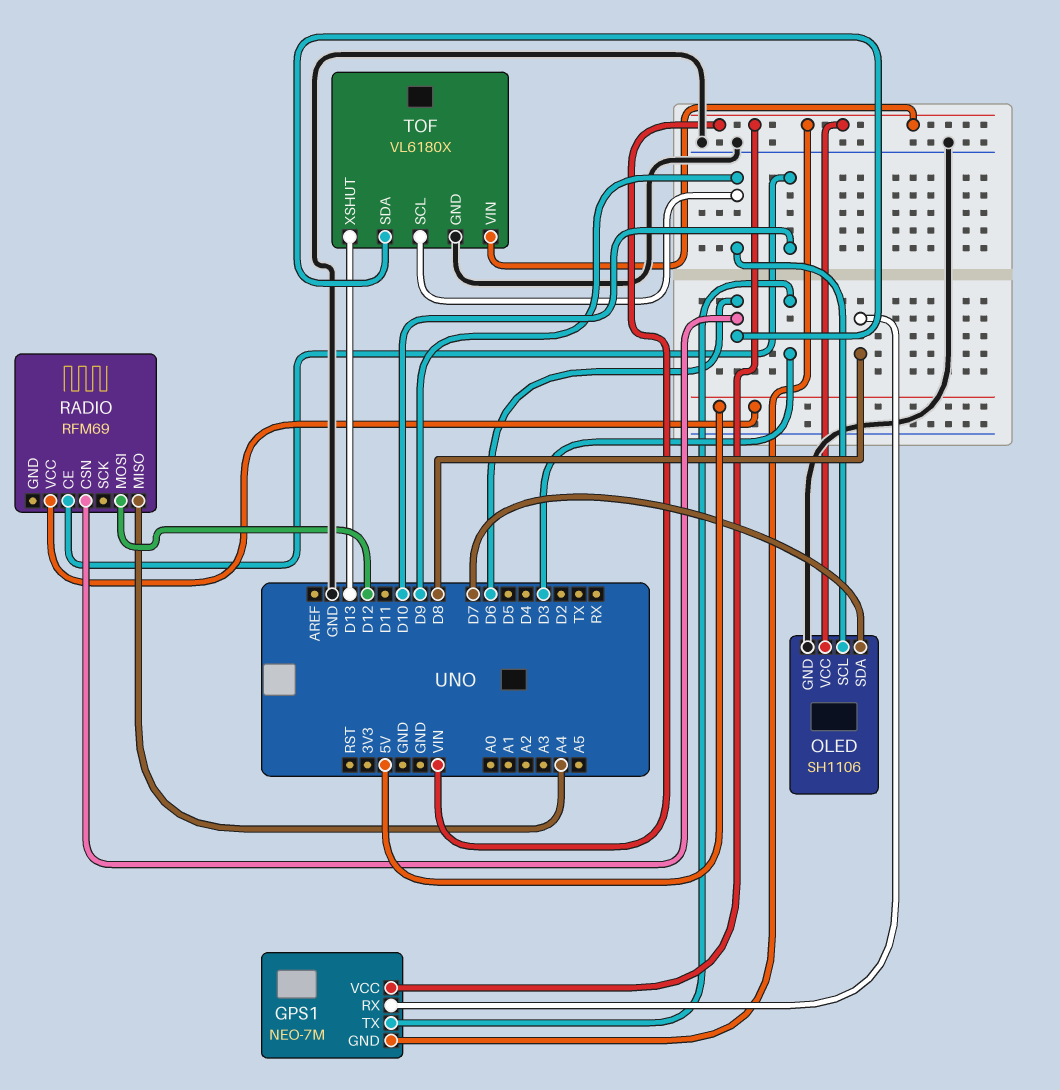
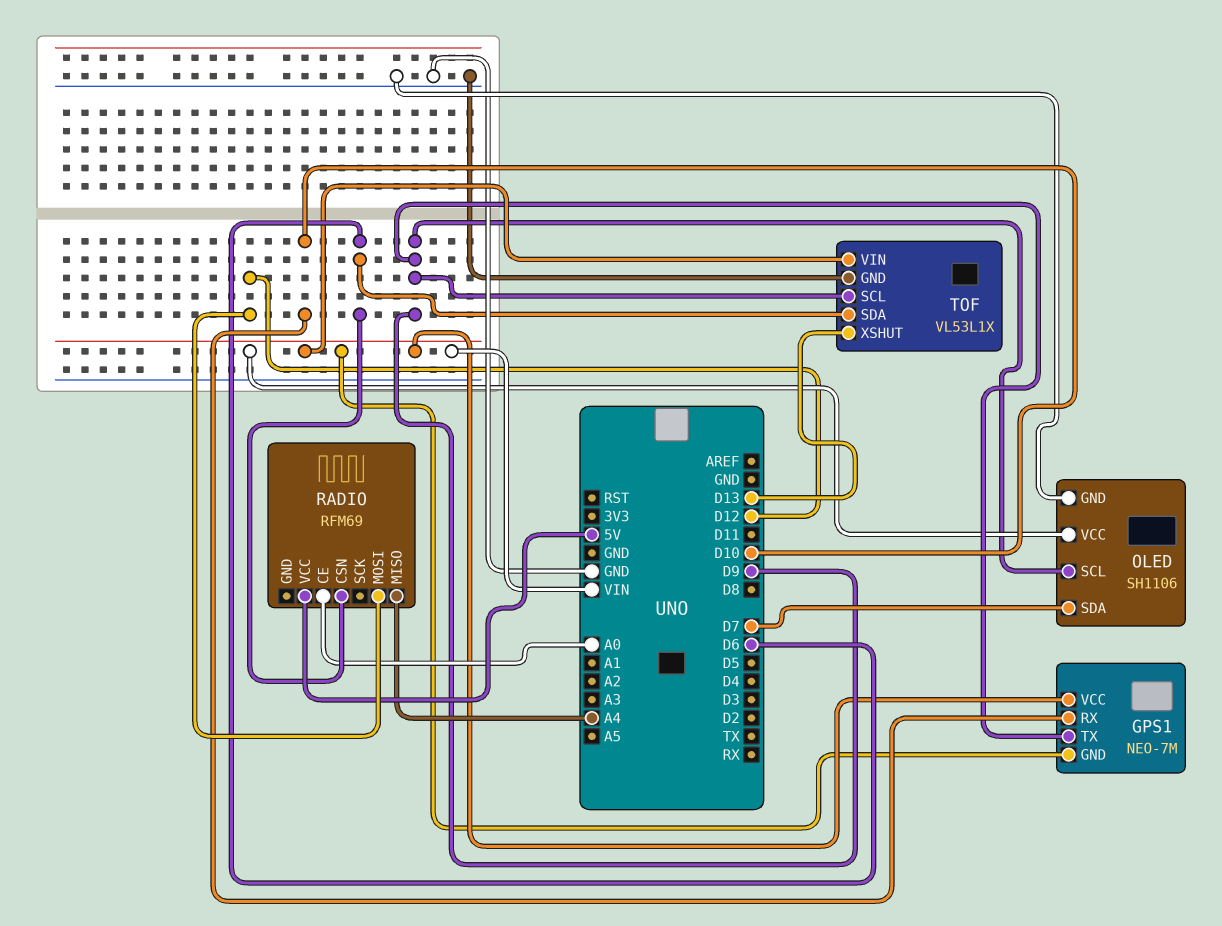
GPS1 pin RX: D8 -> D10
GPS1 pin TX: D3 -> D9
RADIO pin CE: D10 -> A0
TOF: VL6180X -> VL53L1X

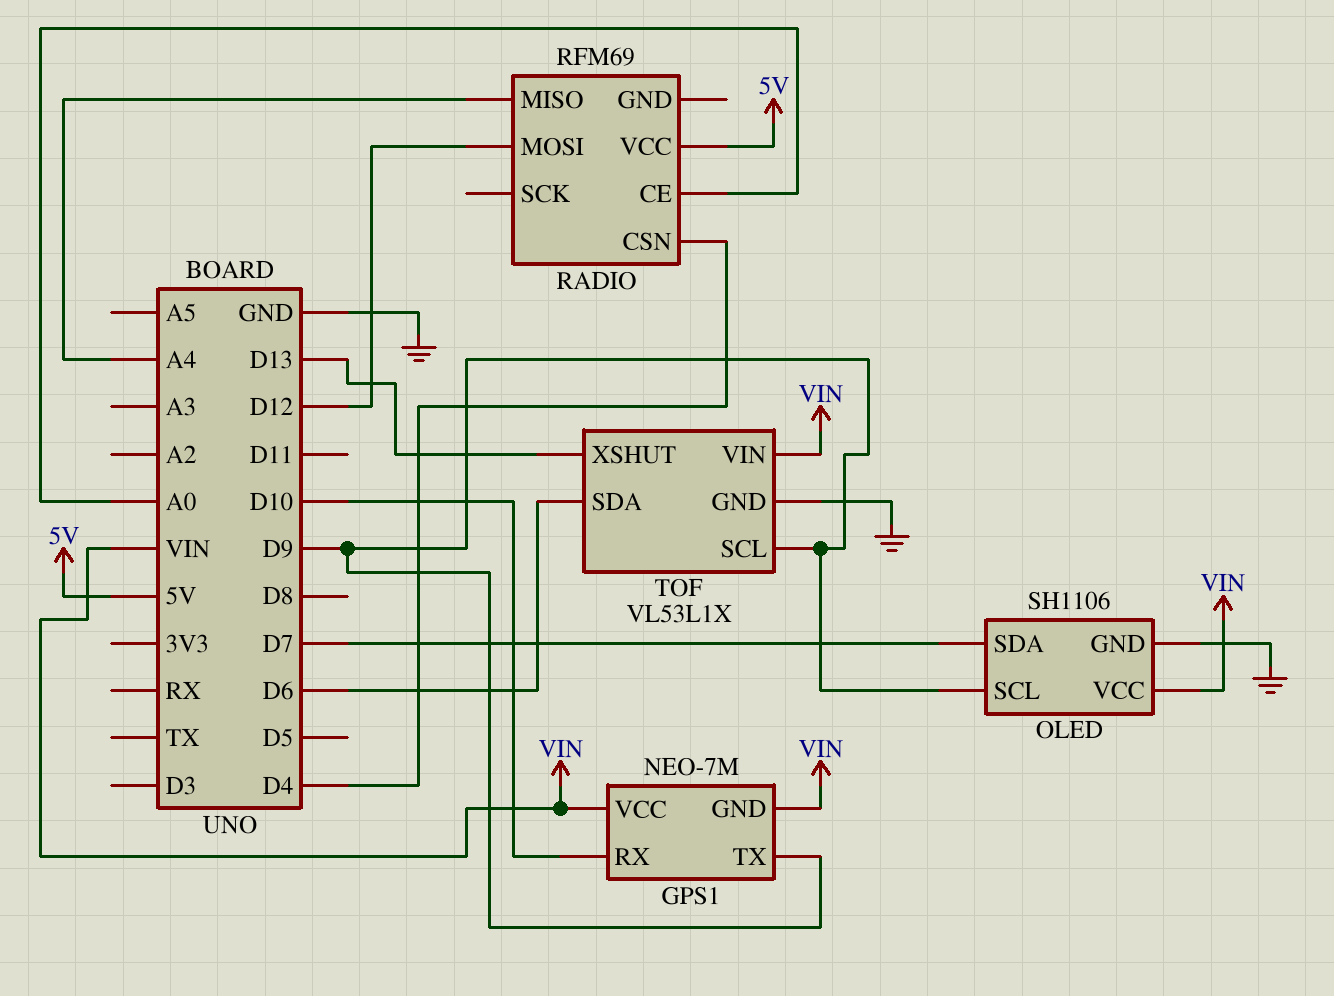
RADIO pin CSN: D6 -> D4

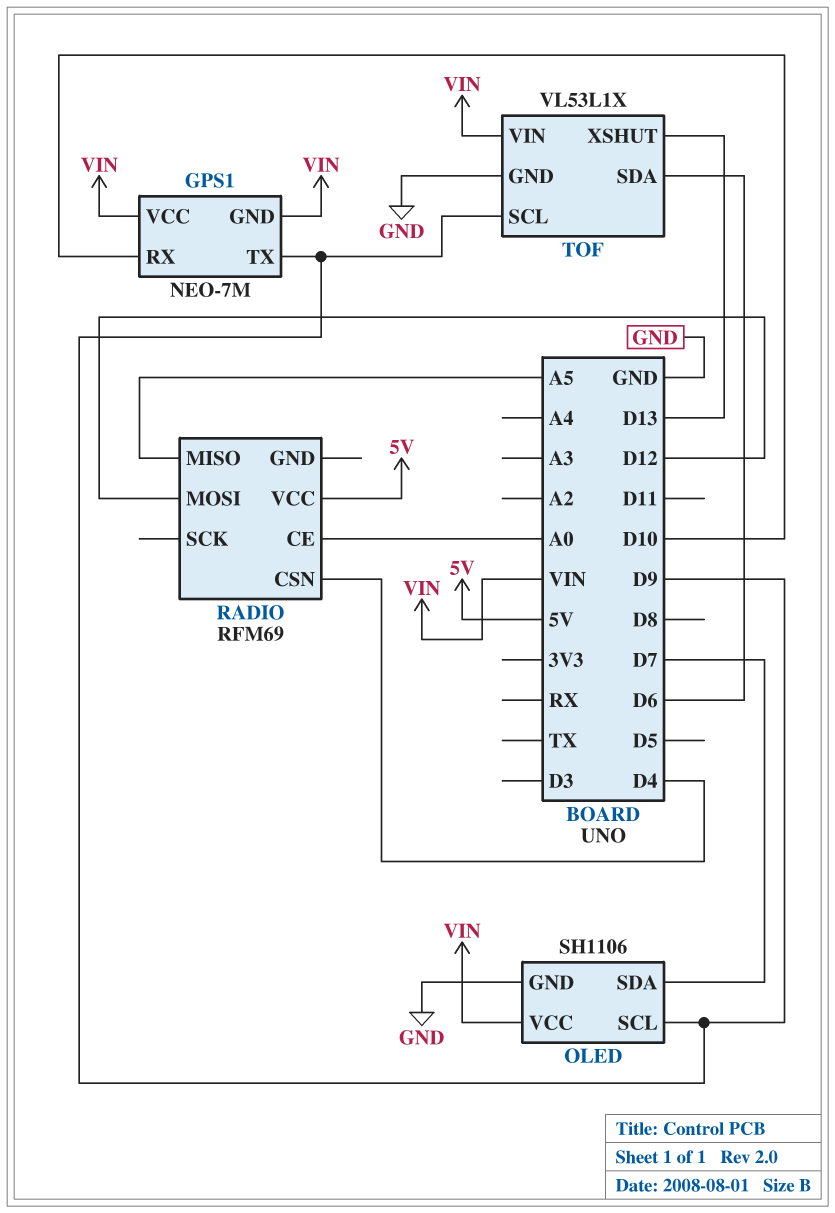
RADIO pin MISO: A4 -> A5

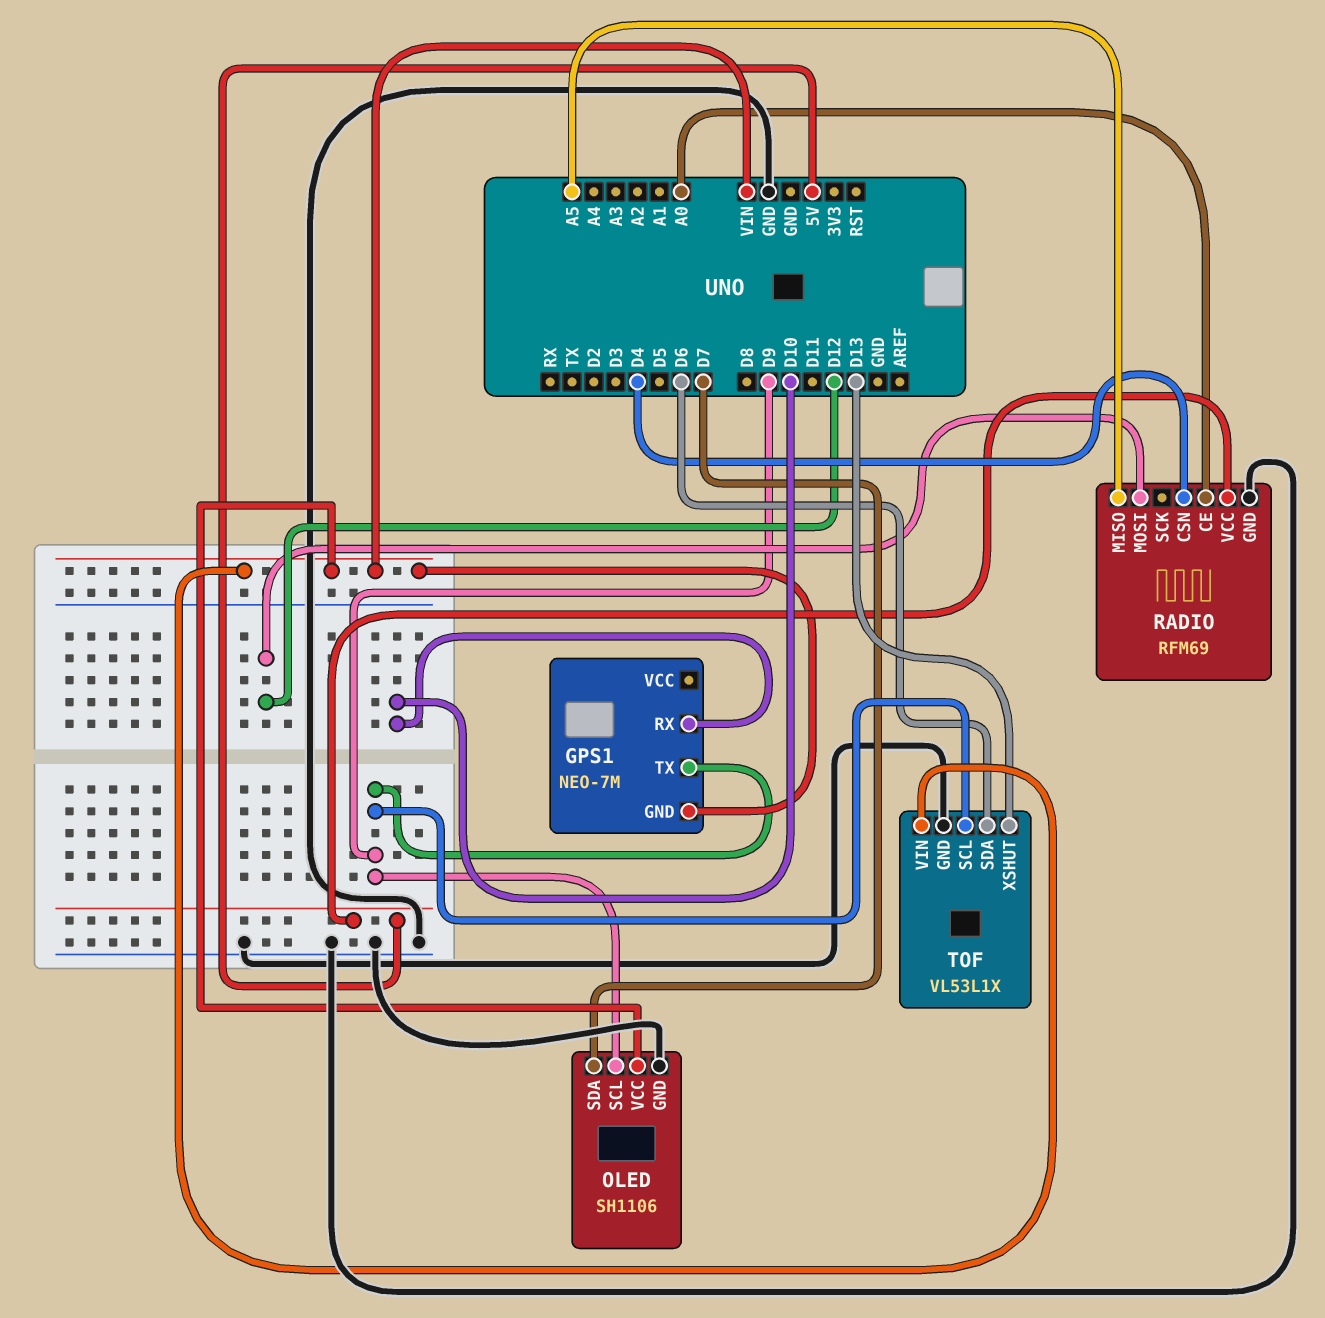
GPS1 pin VCC: VIN -> none
RADIO pin GND: none -> GND

